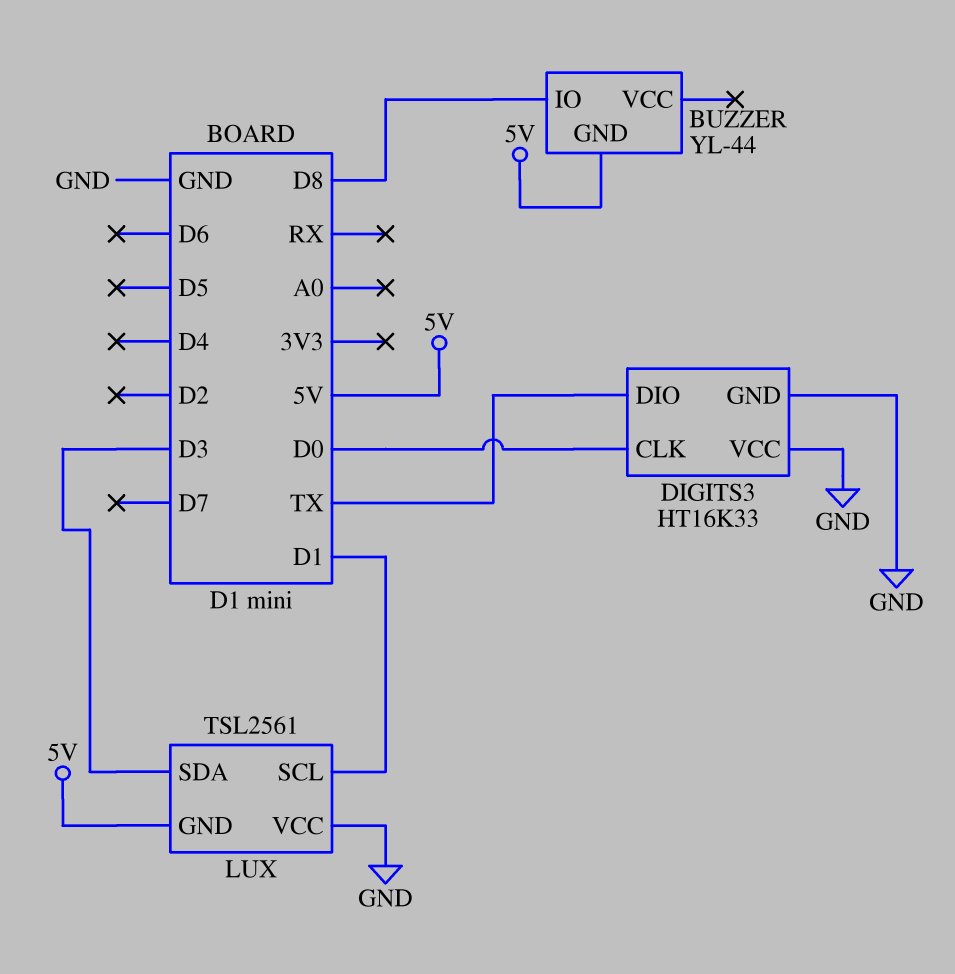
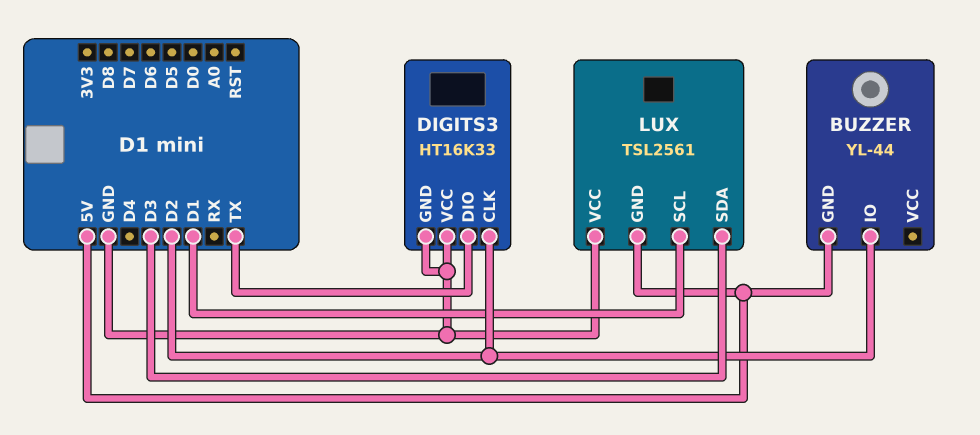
BUZZER pin IO: D8 -> D2
DIGITS3 pin CLK: D0 -> D2

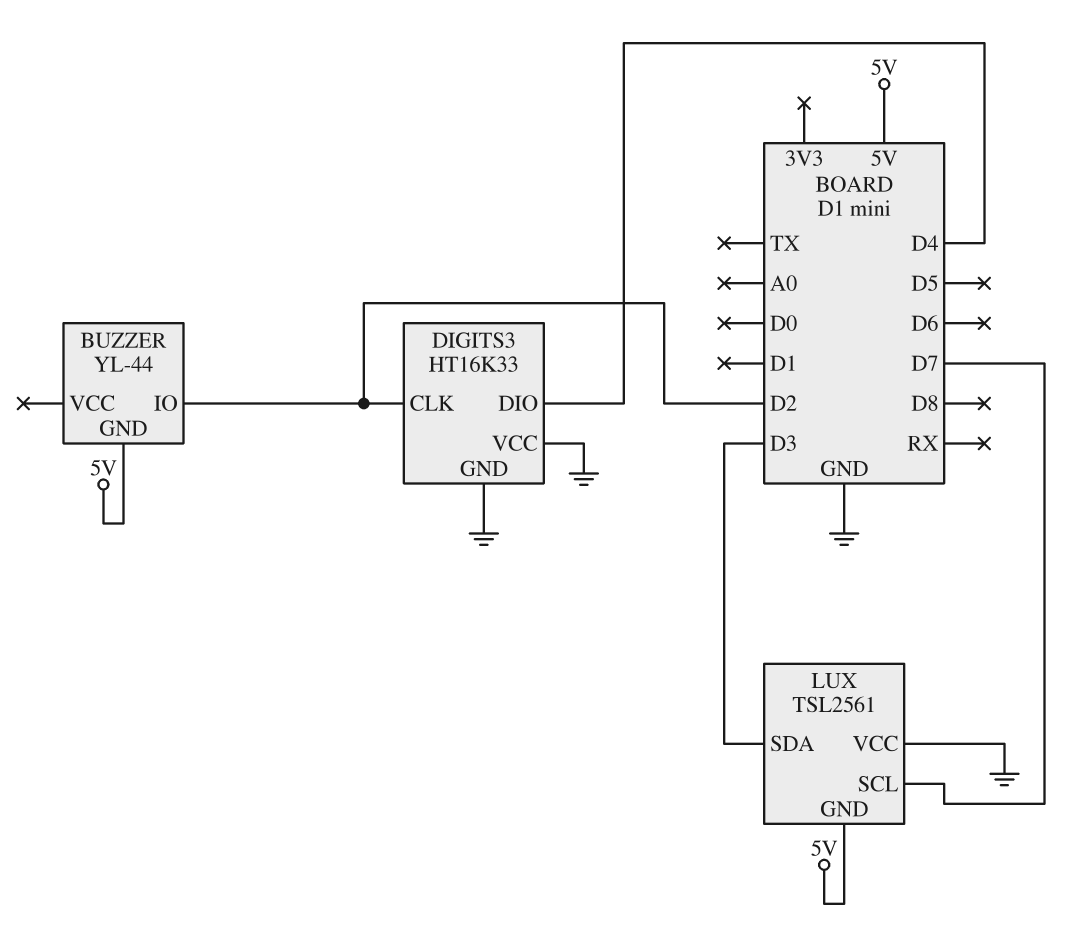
DIGITS3 pin DIO: TX -> D4
LUX pin SCL: D1 -> D7

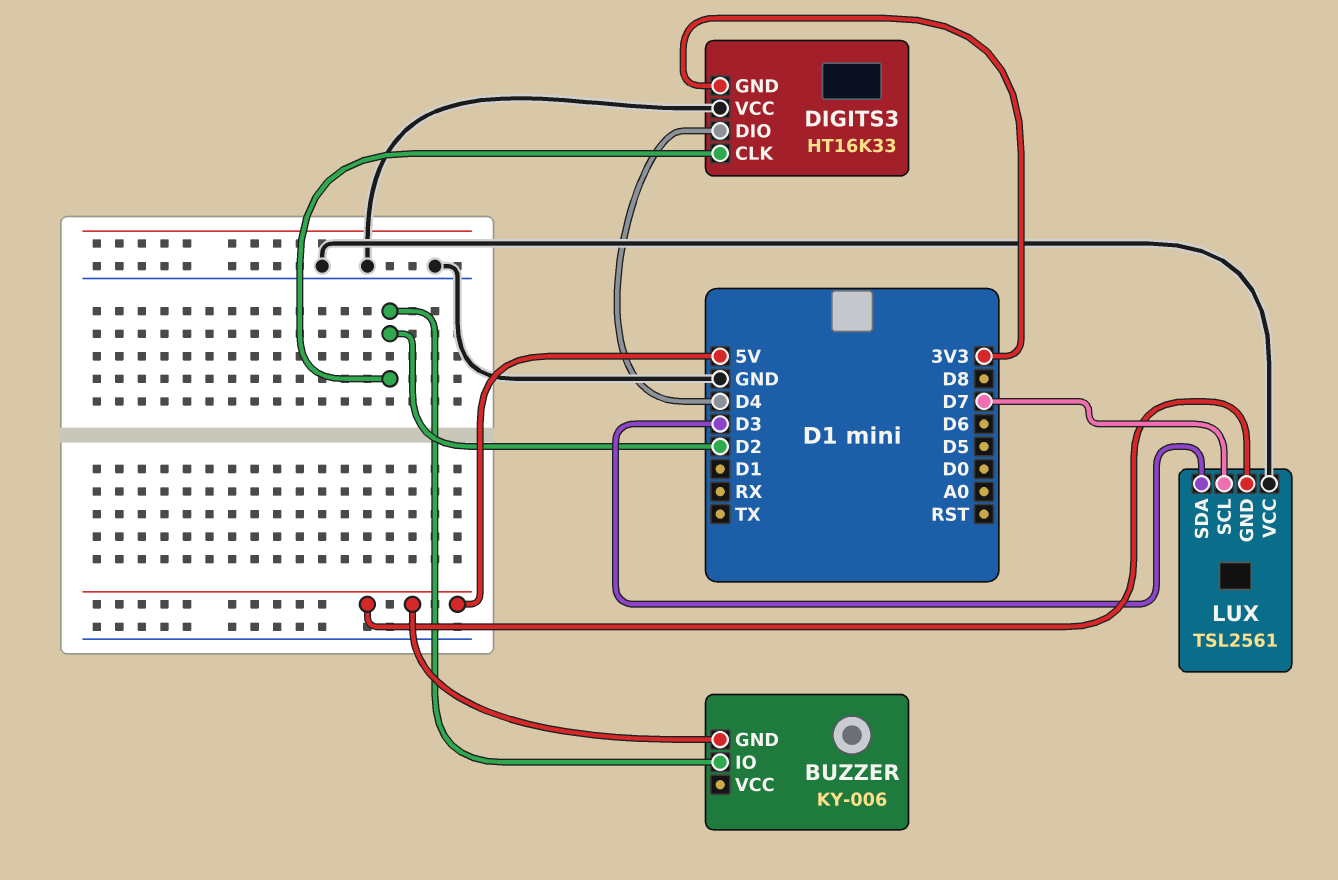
BUZZER: YL-44 -> KY-006
DIGITS3 pin GND: GND -> 3V3

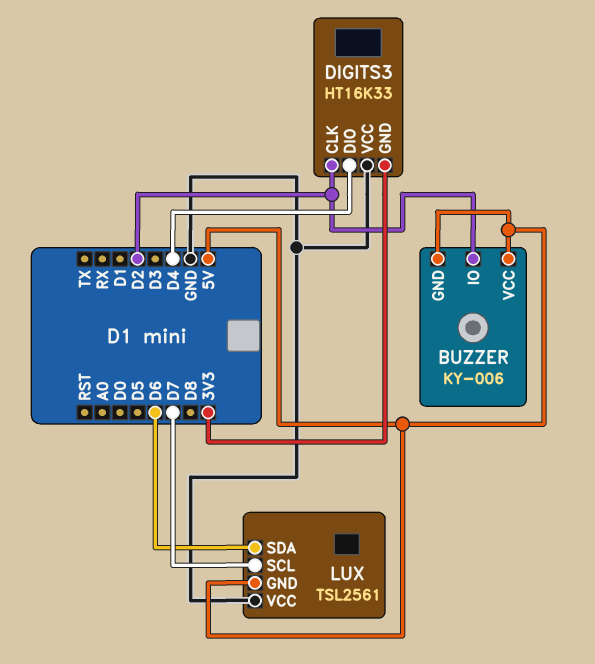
BUZZER pin VCC: none -> 5V
LUX pin SDA: D3 -> D6

